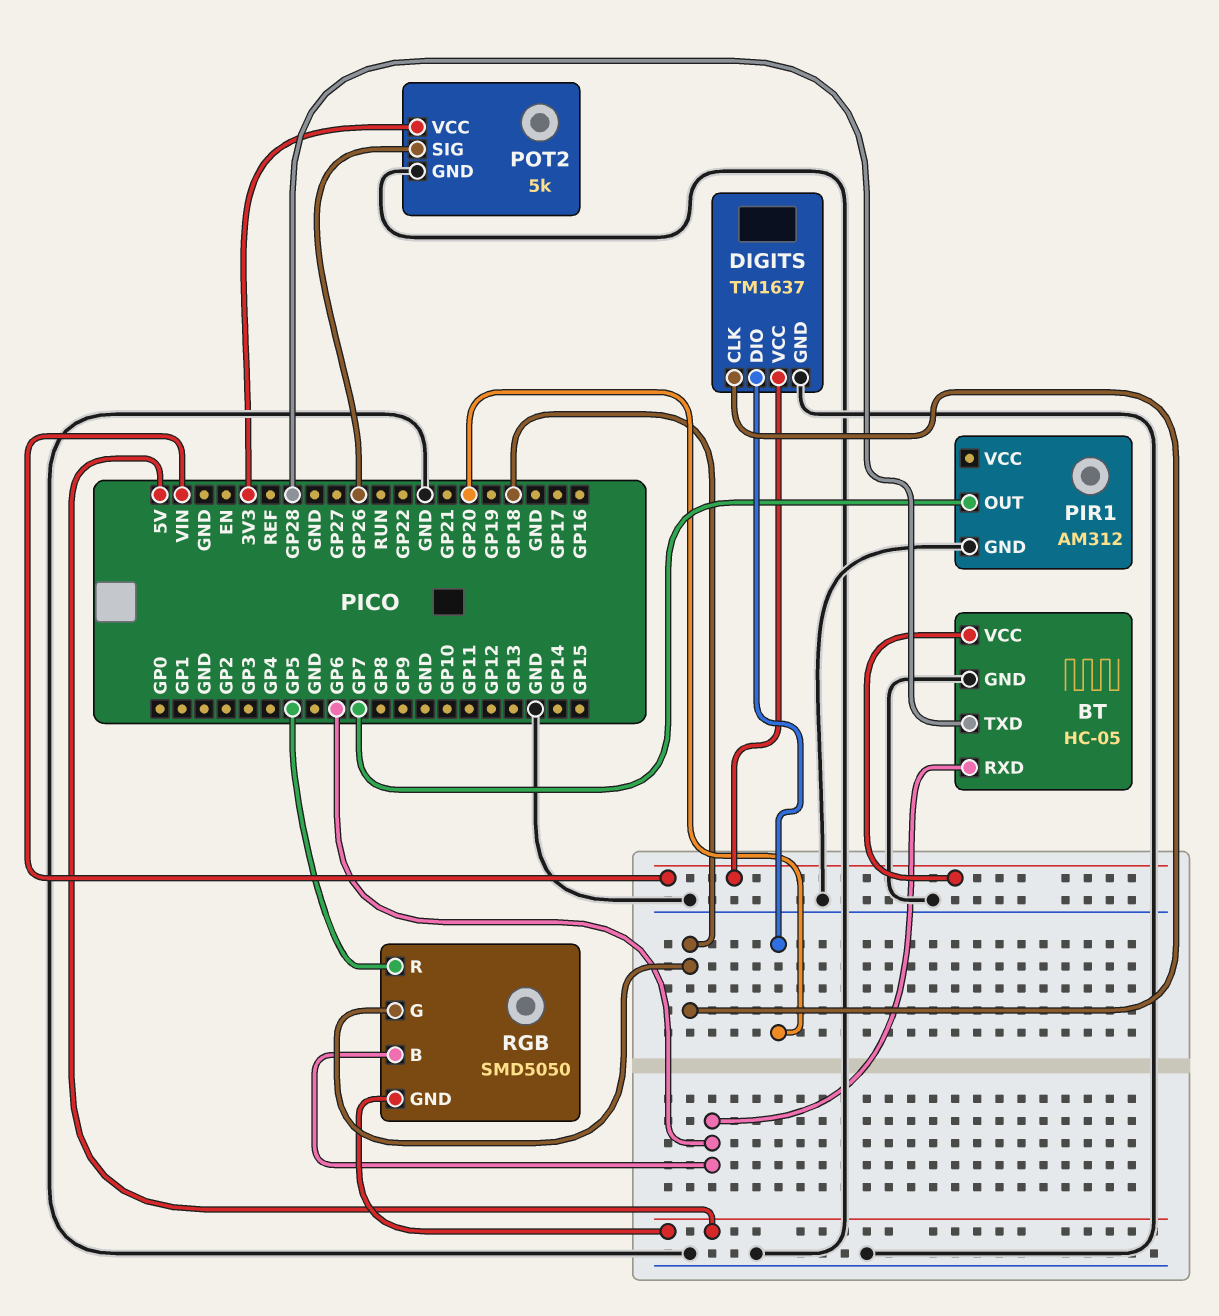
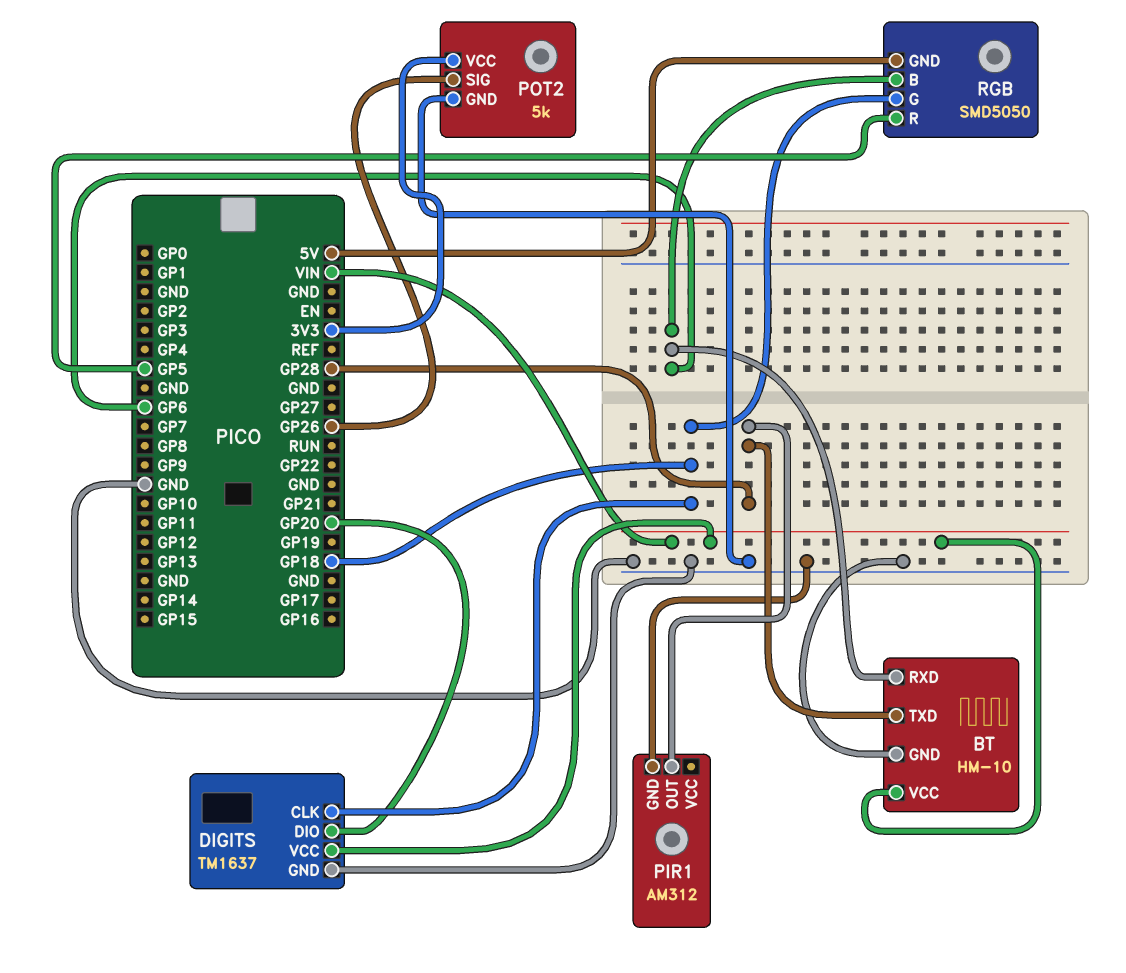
BT: HC-05 -> HM-10
PIR1 pin OUT: GP7 -> GP28

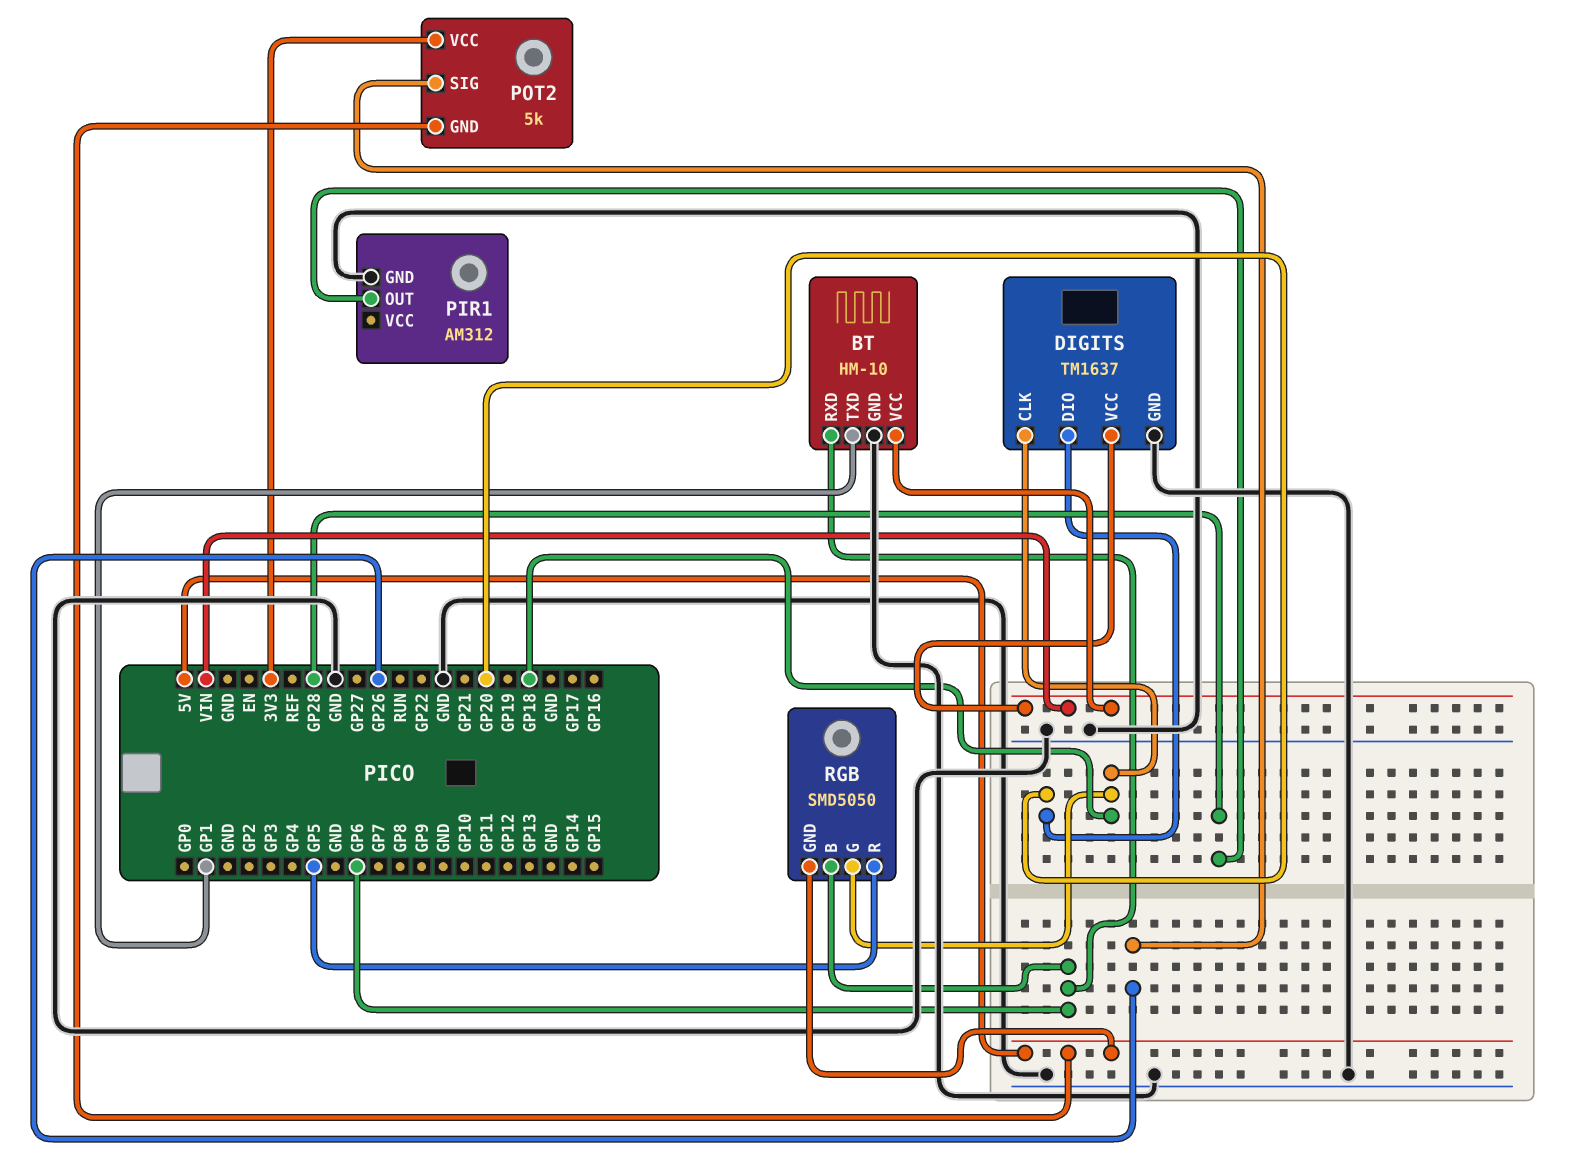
BT pin TXD: GP28 -> GP1
POT2 pin GND: GND -> 5V

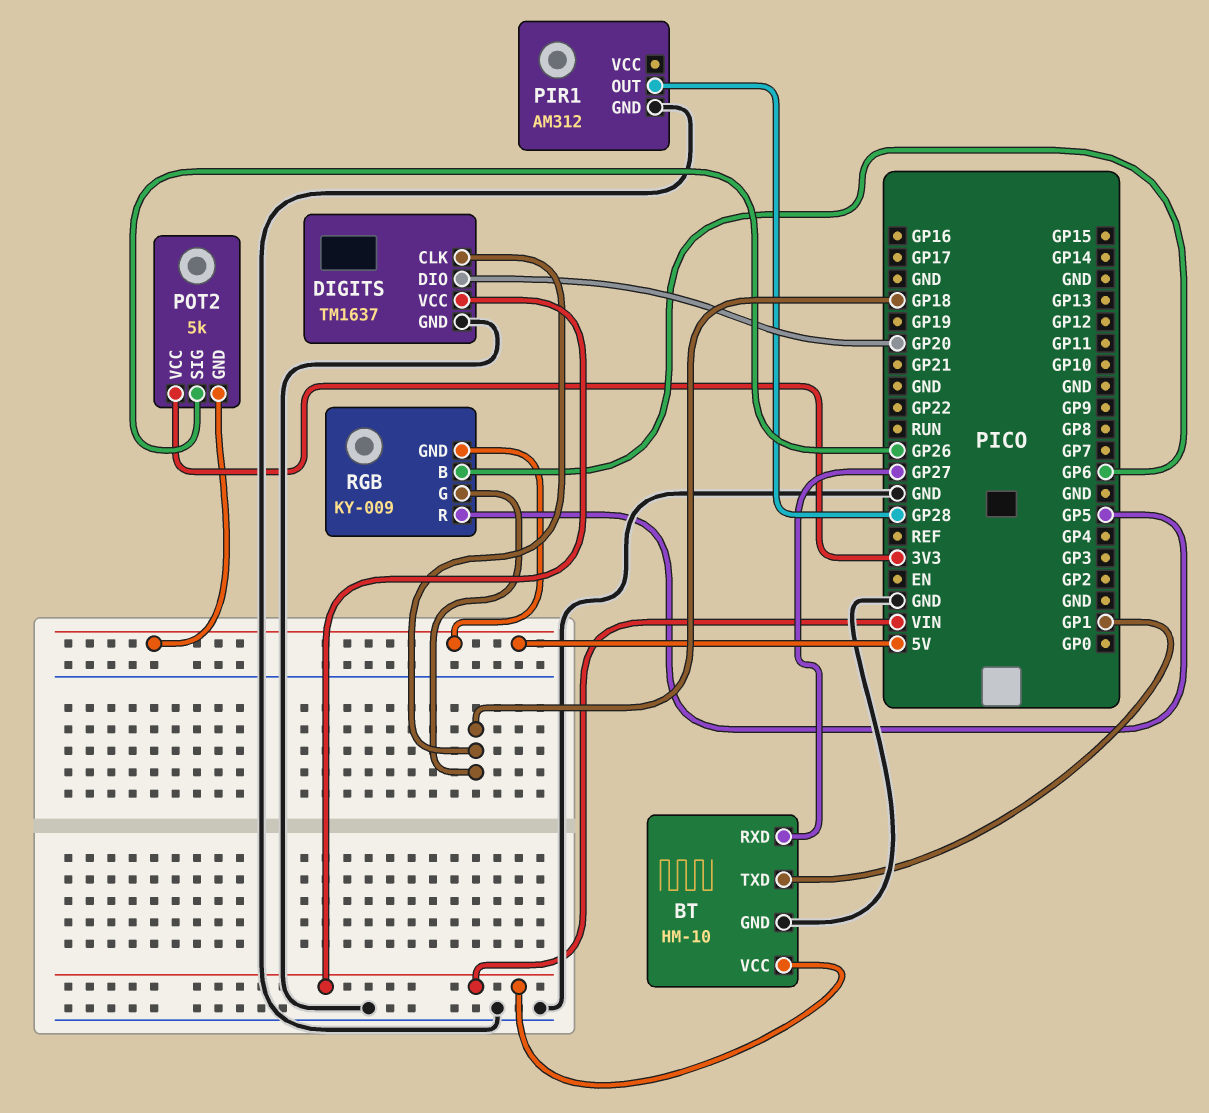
BT pin RXD: GP6 -> GP27
RGB: SMD5050 -> KY-009

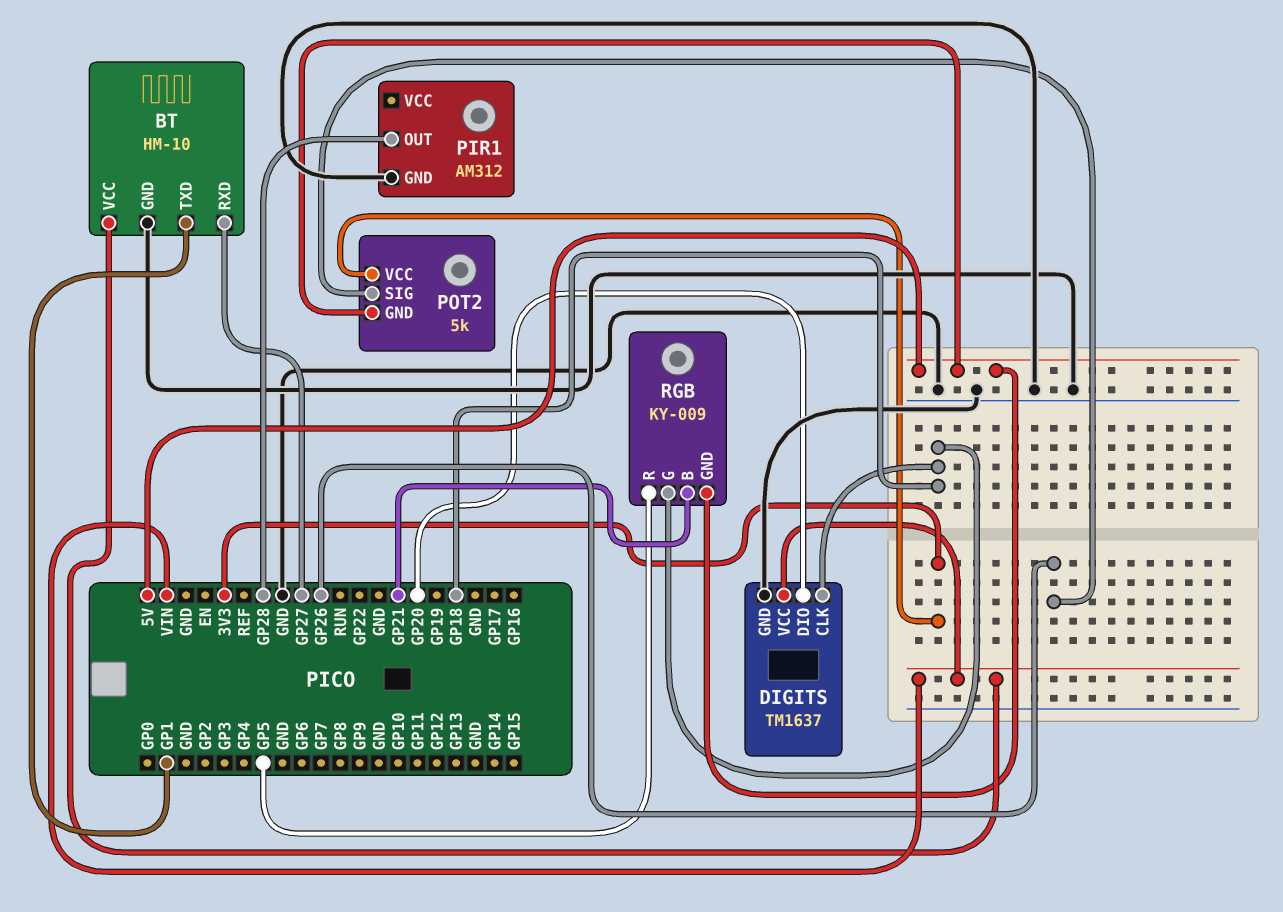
RGB pin B: GP6 -> GP21

